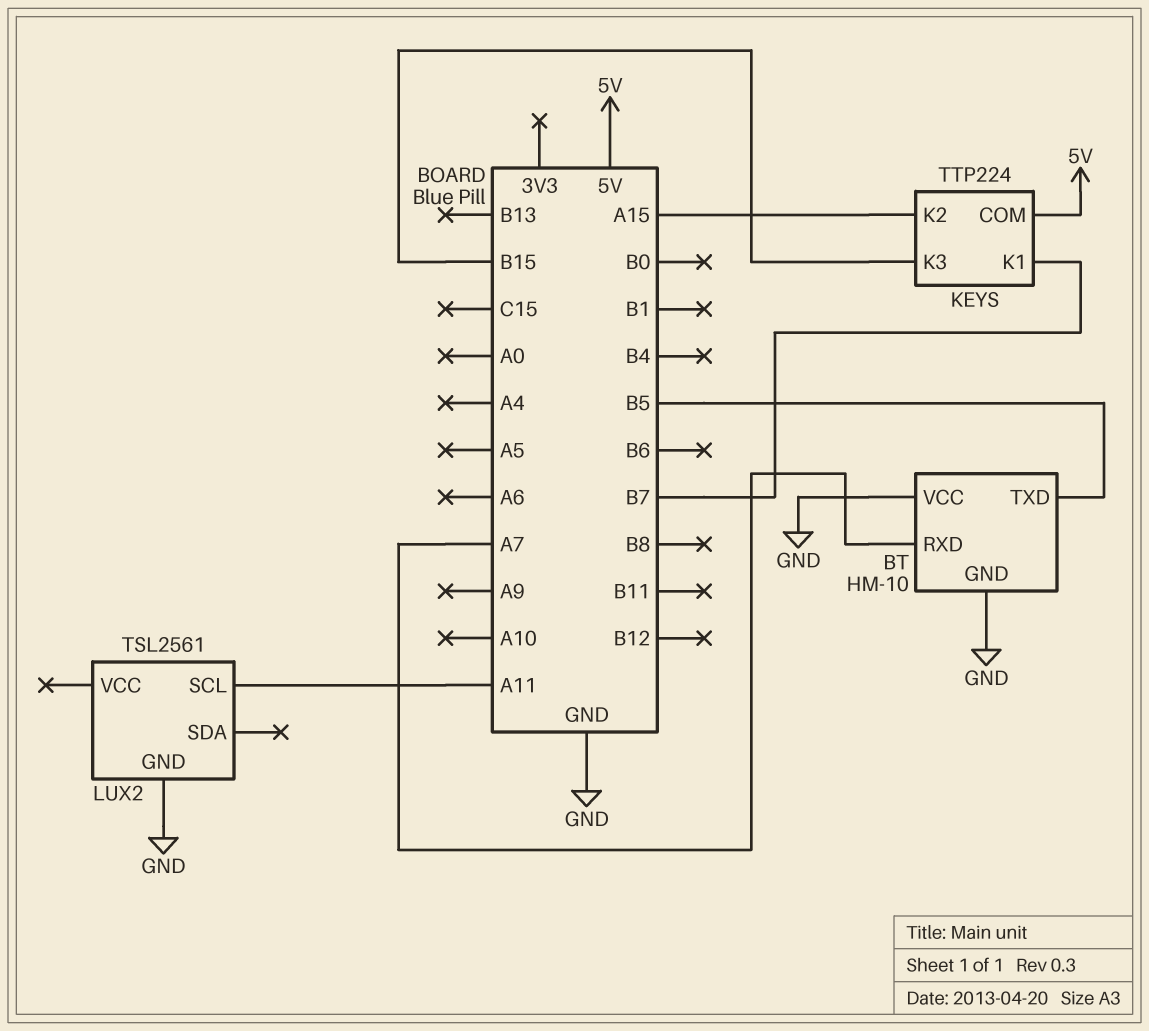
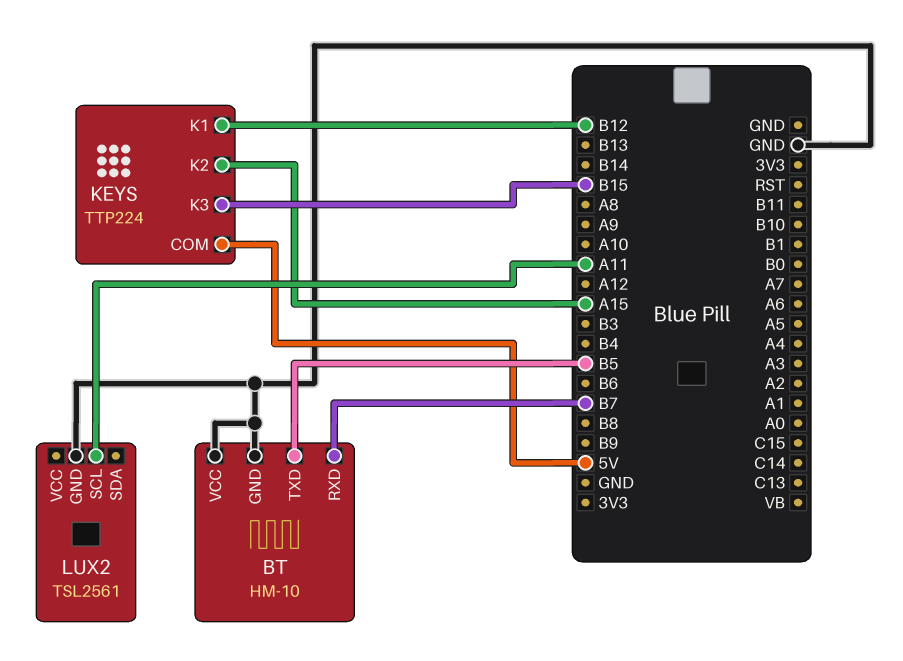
BT pin RXD: A7 -> B7
KEYS pin K1: B7 -> B12

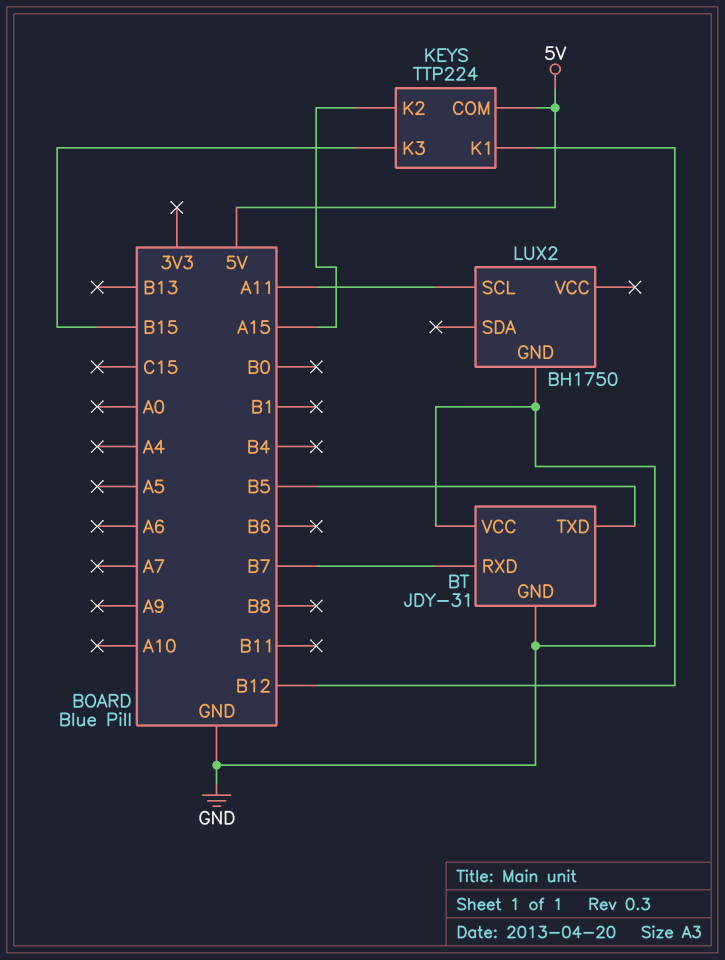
BT: HM-10 -> JDY-31
LUX2: TSL2561 -> BH1750

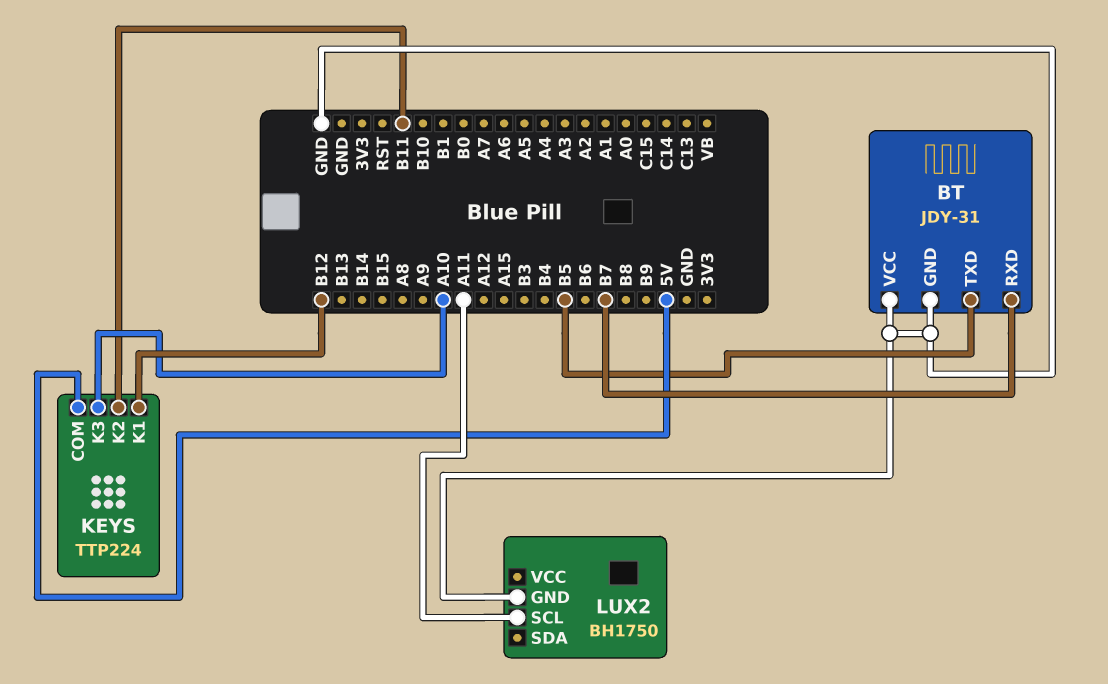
KEYS pin K2: A15 -> B11
KEYS pin K3: B15 -> A10

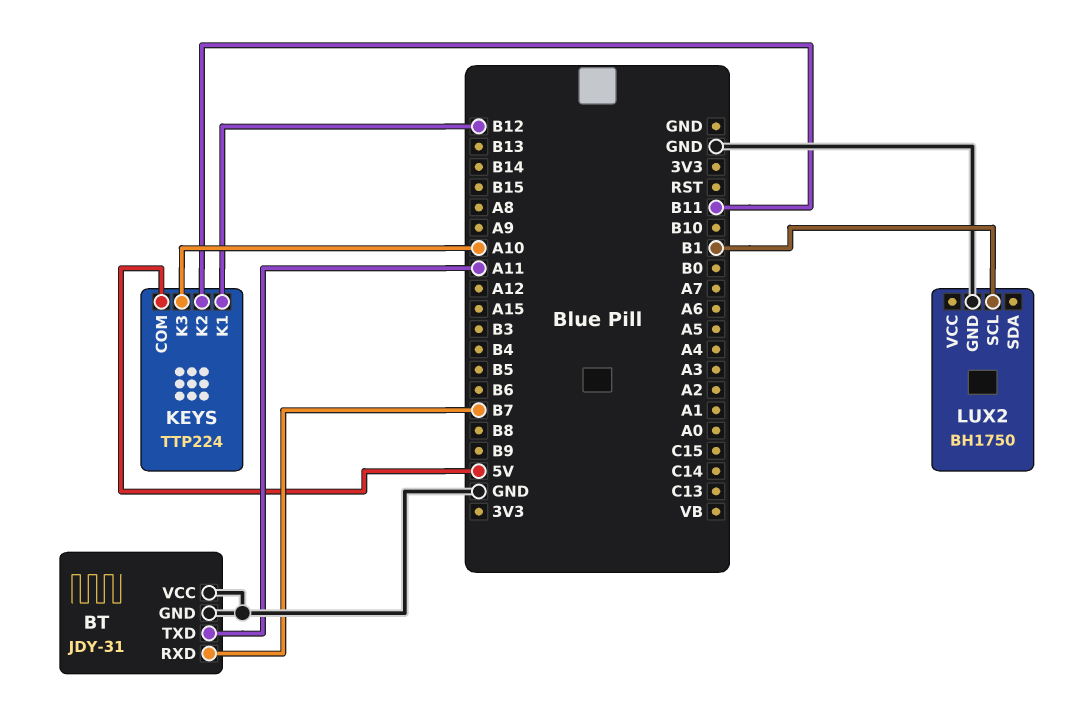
BT pin TXD: B5 -> A11
LUX2 pin SCL: A11 -> B1

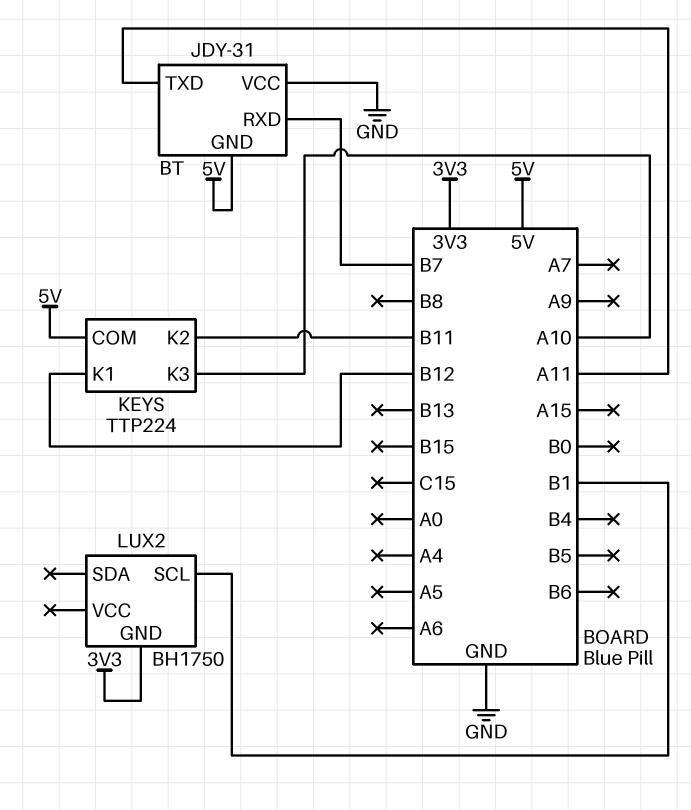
BT pin GND: GND -> 5V
LUX2 pin GND: GND -> 3V3

